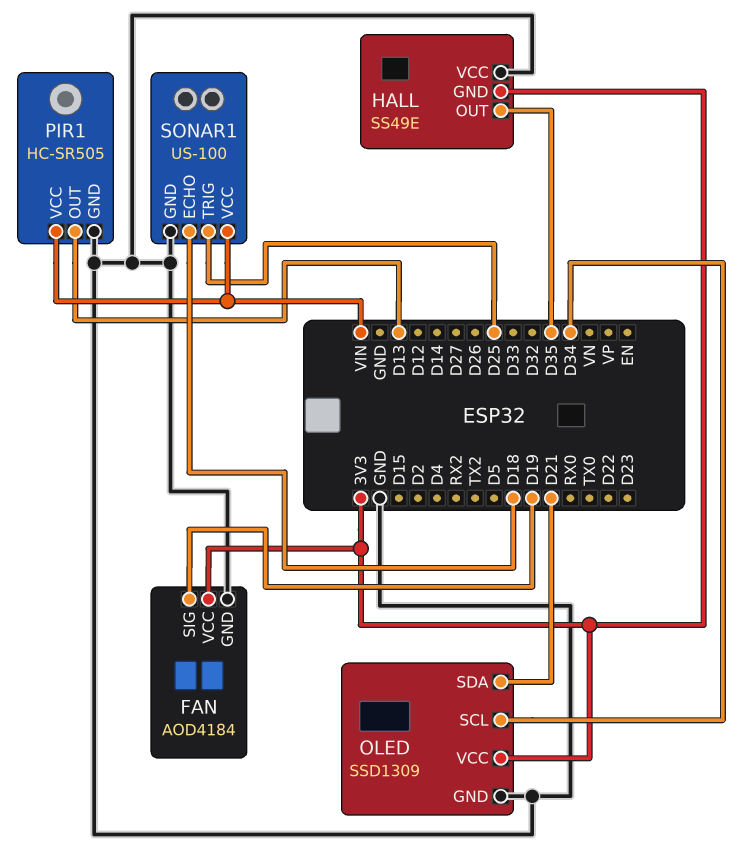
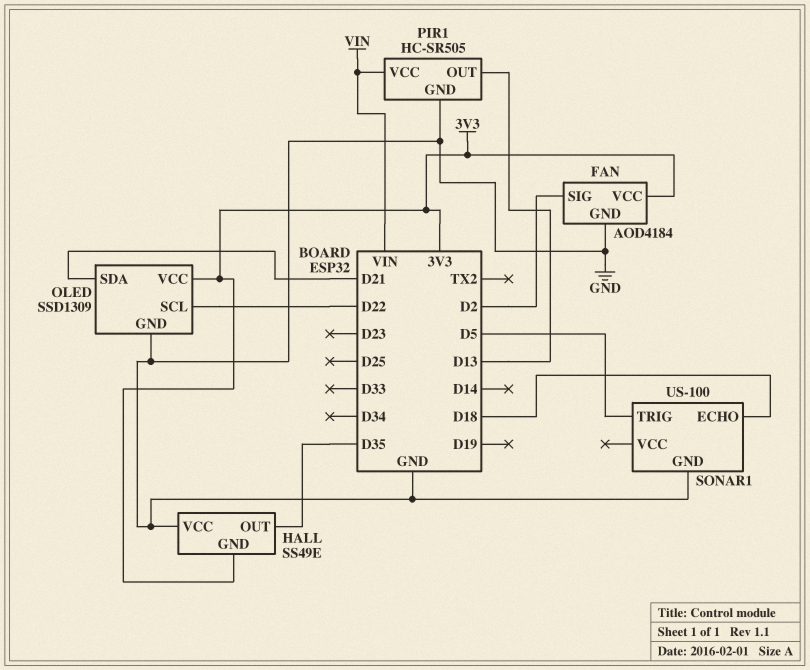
FAN pin SIG: D19 -> D2
OLED pin SCL: D34 -> D22
SONAR1 pin TRIG: D25 -> D5
SONAR1 pin VCC: VIN -> none

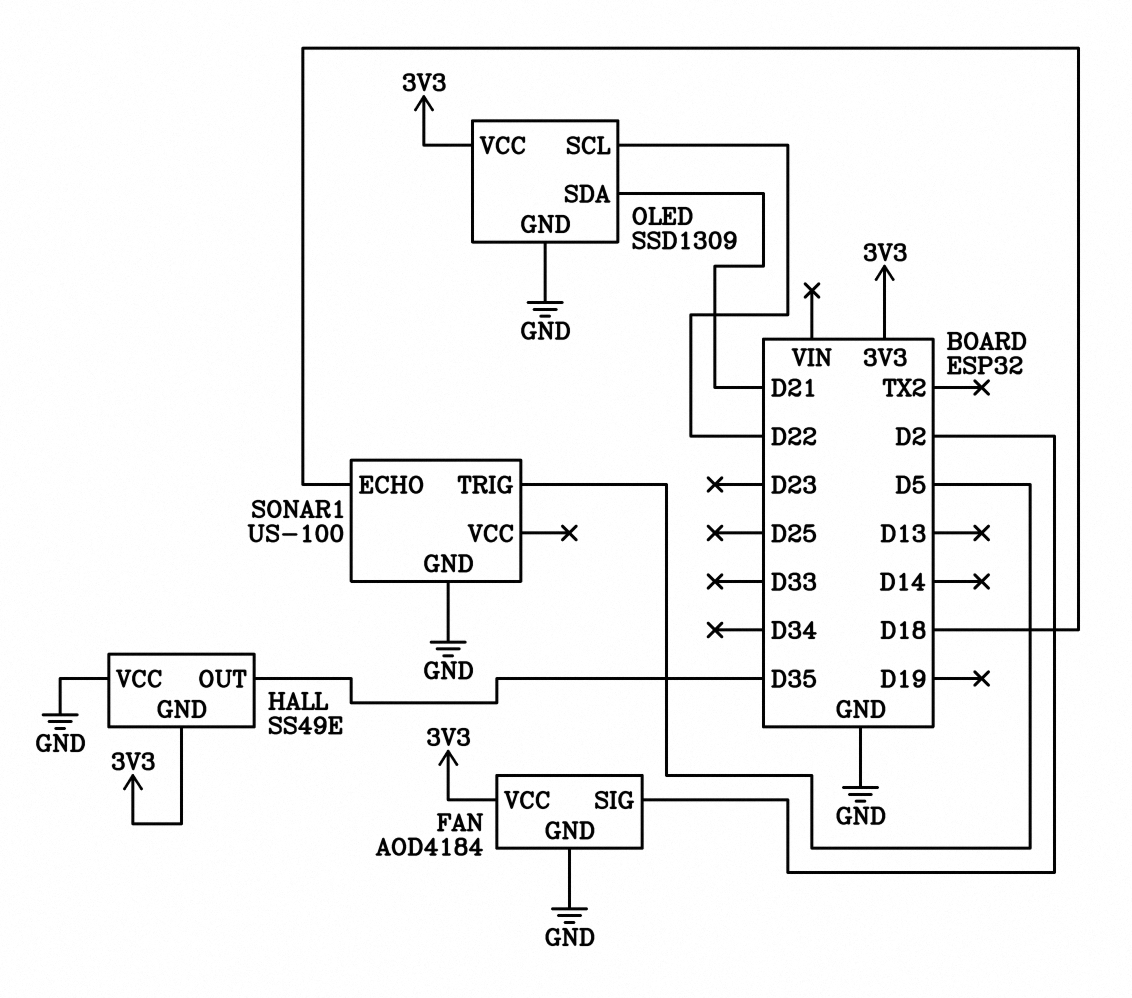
PIR1: HC-SR505 -> none
PIR1 pin GND: GND -> none
PIR1 pin OUT: D13 -> none
PIR1 pin VCC: VIN -> none

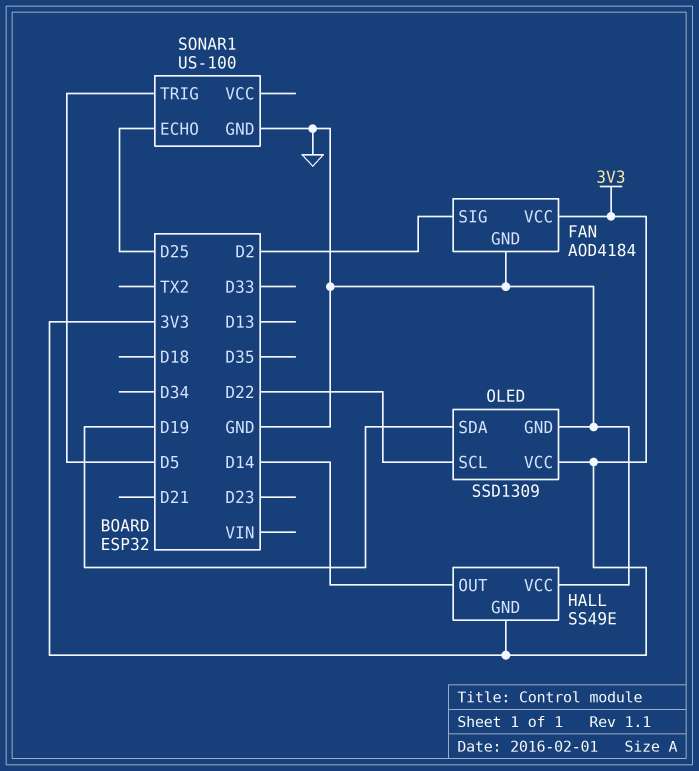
HALL pin OUT: D35 -> D14
OLED pin SDA: D21 -> D19
SONAR1 pin ECHO: D18 -> D25

